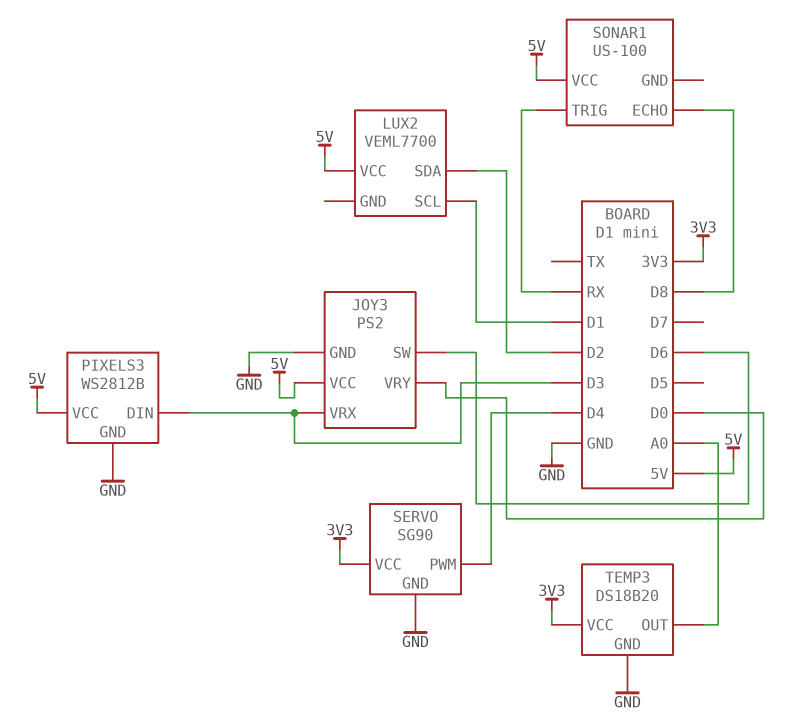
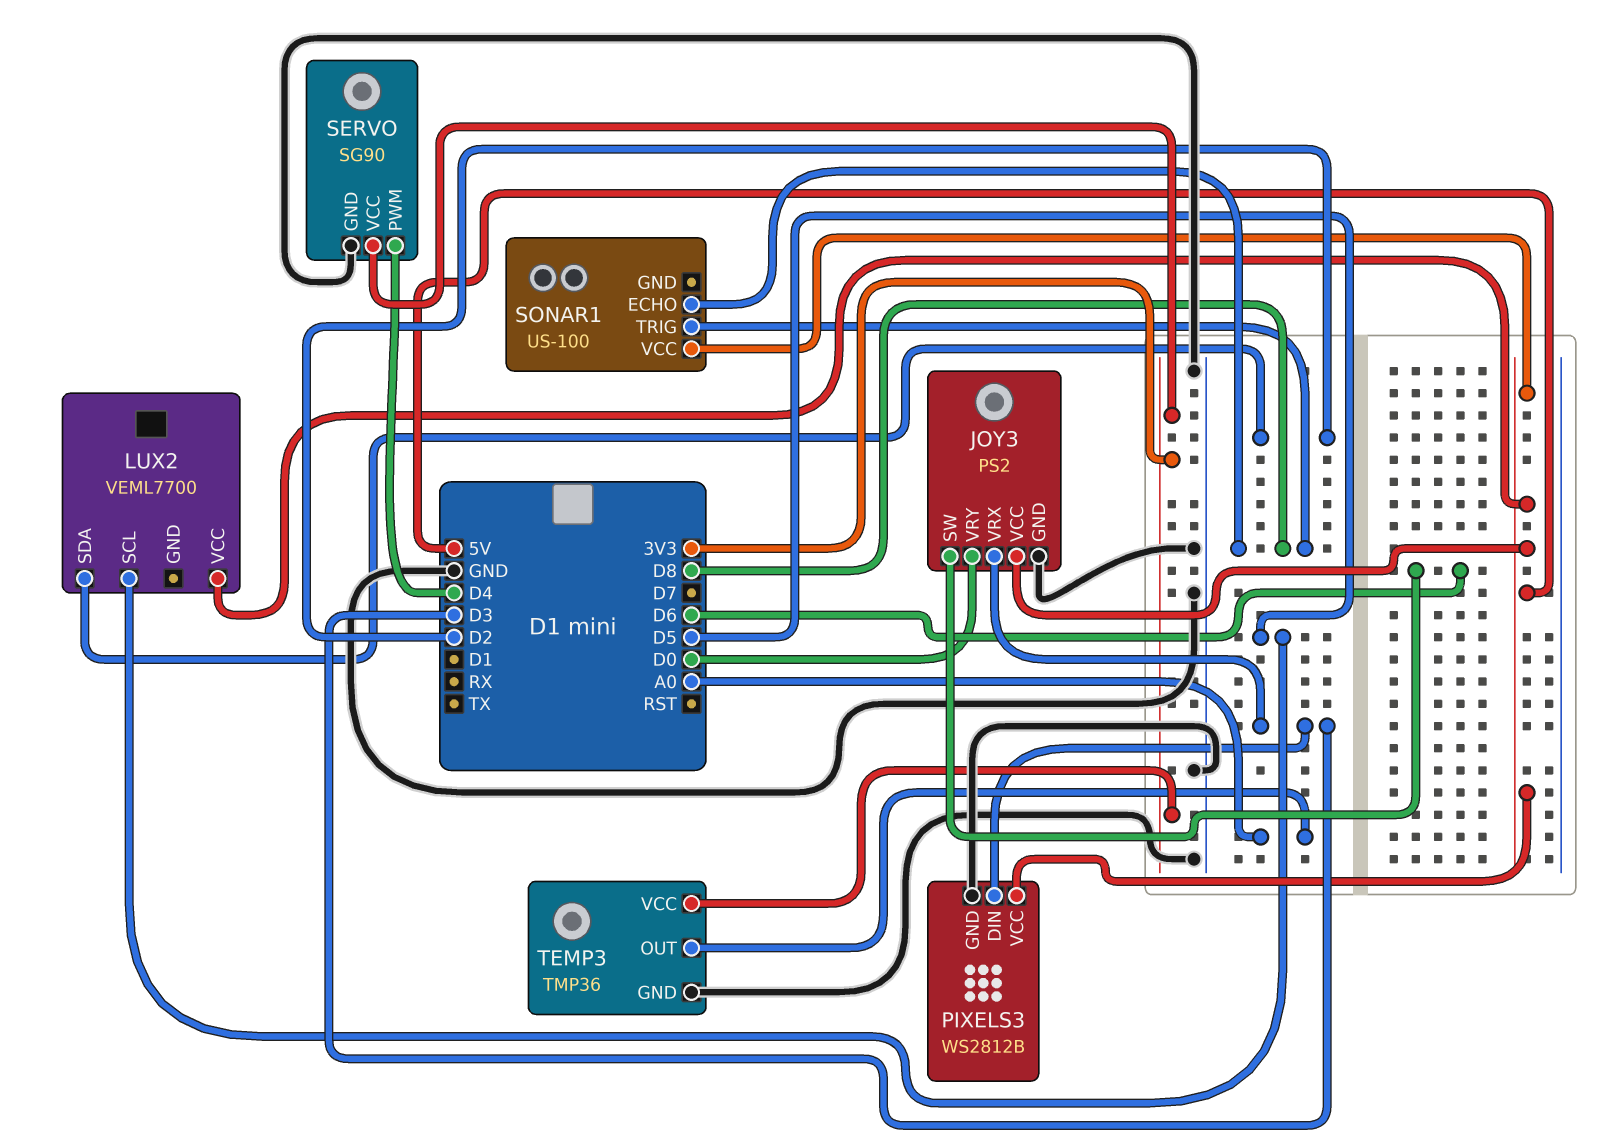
LUX2 pin SCL: D1 -> D5
SONAR1 pin TRIG: RX -> D8
TEMP3: DS18B20 -> TMP36

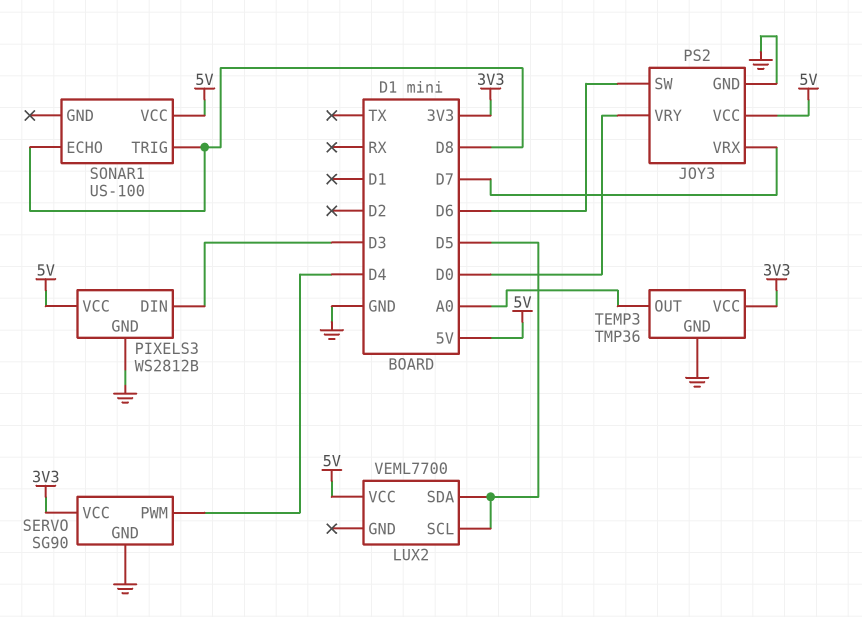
JOY3 pin VRX: D3 -> D7
LUX2 pin SDA: D2 -> D5

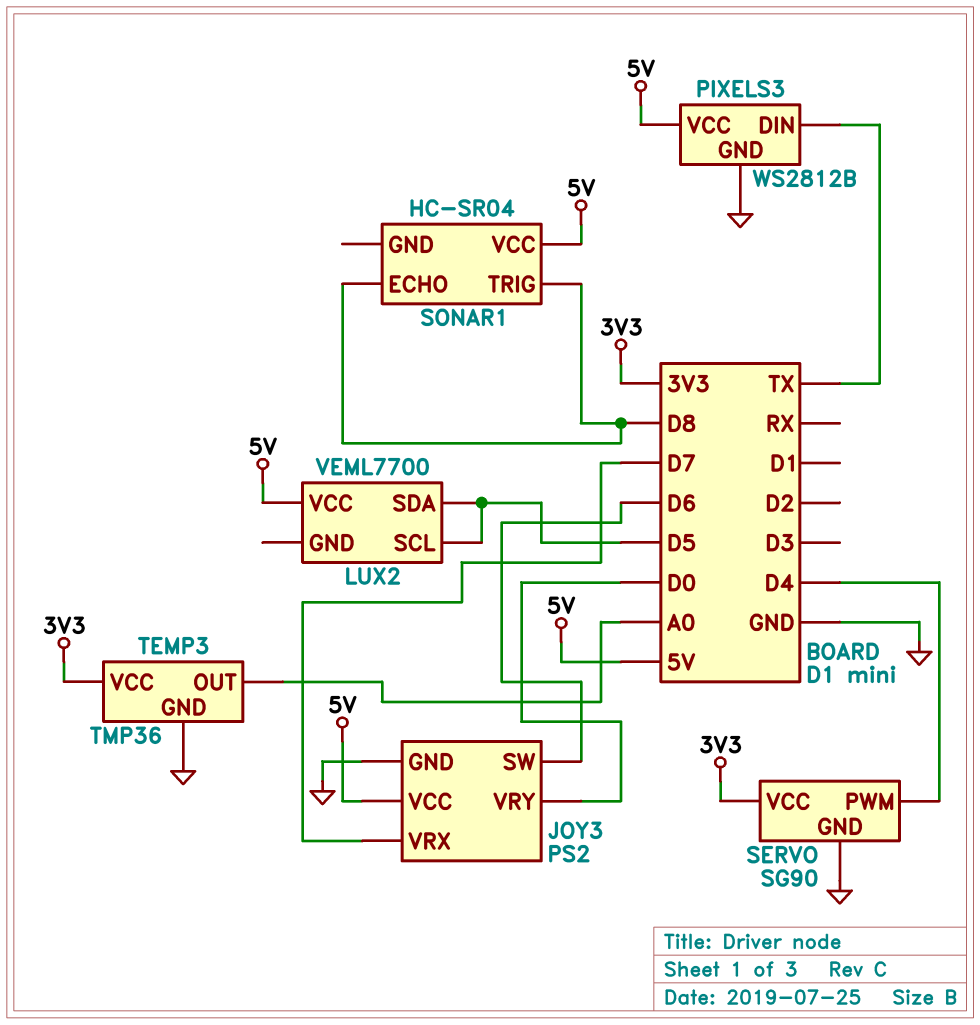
PIXELS3 pin DIN: D3 -> TX
SONAR1: US-100 -> HC-SR04

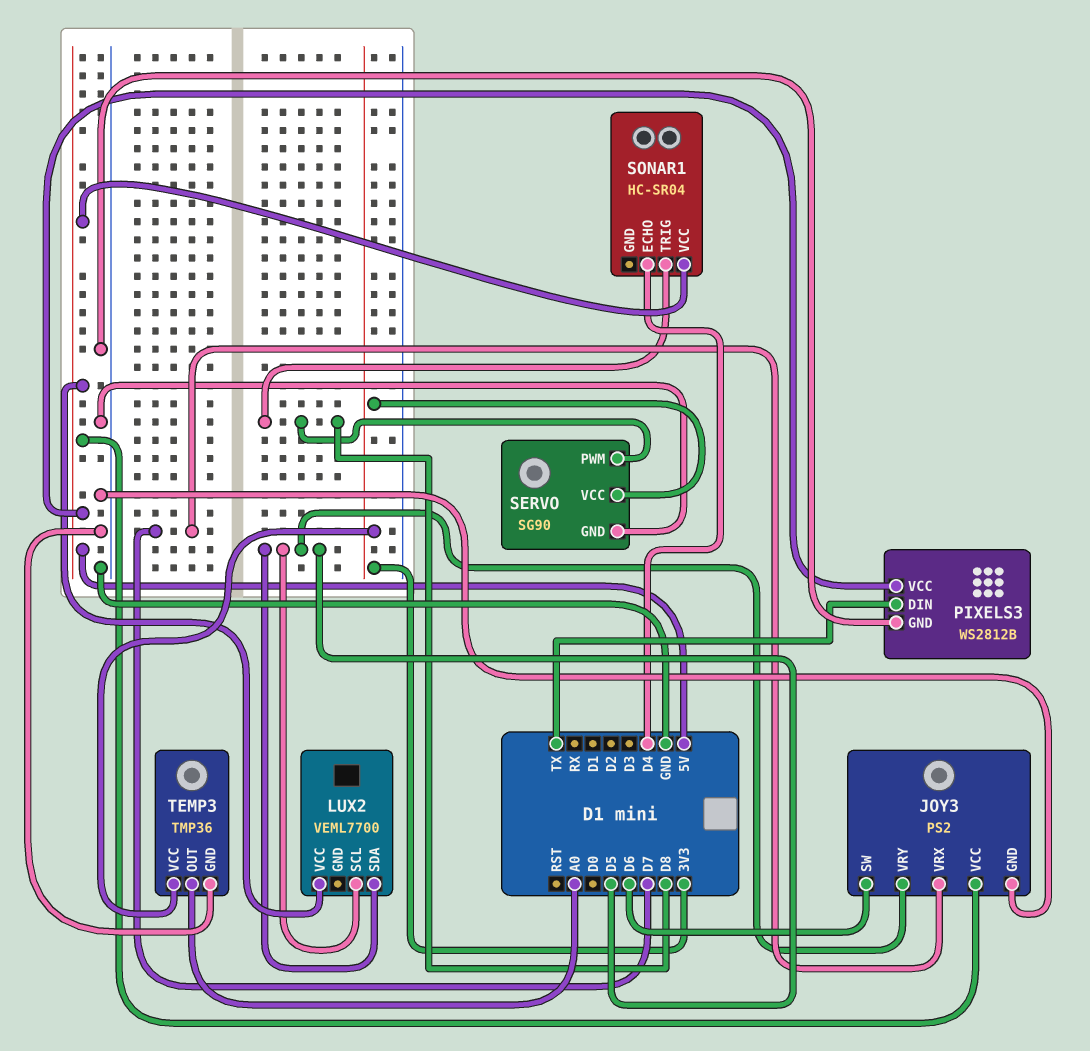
JOY3 pin VRY: D0 -> D5
SERVO pin PWM: D4 -> D8
SONAR1 pin ECHO: D8 -> D4

